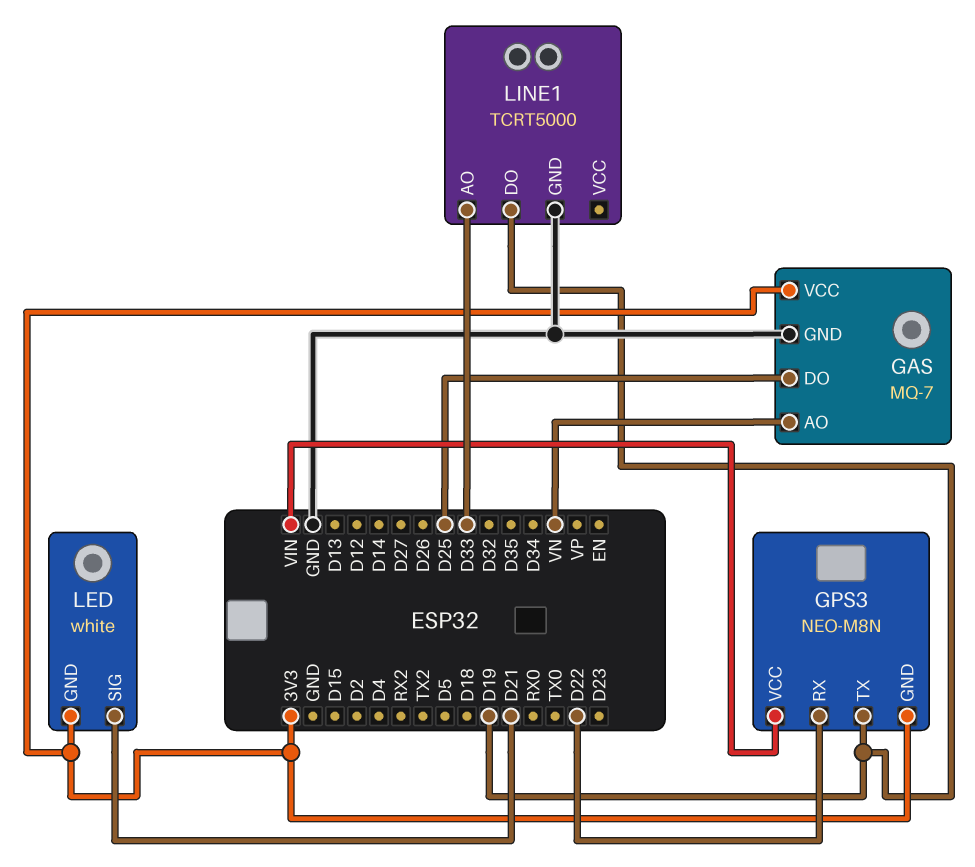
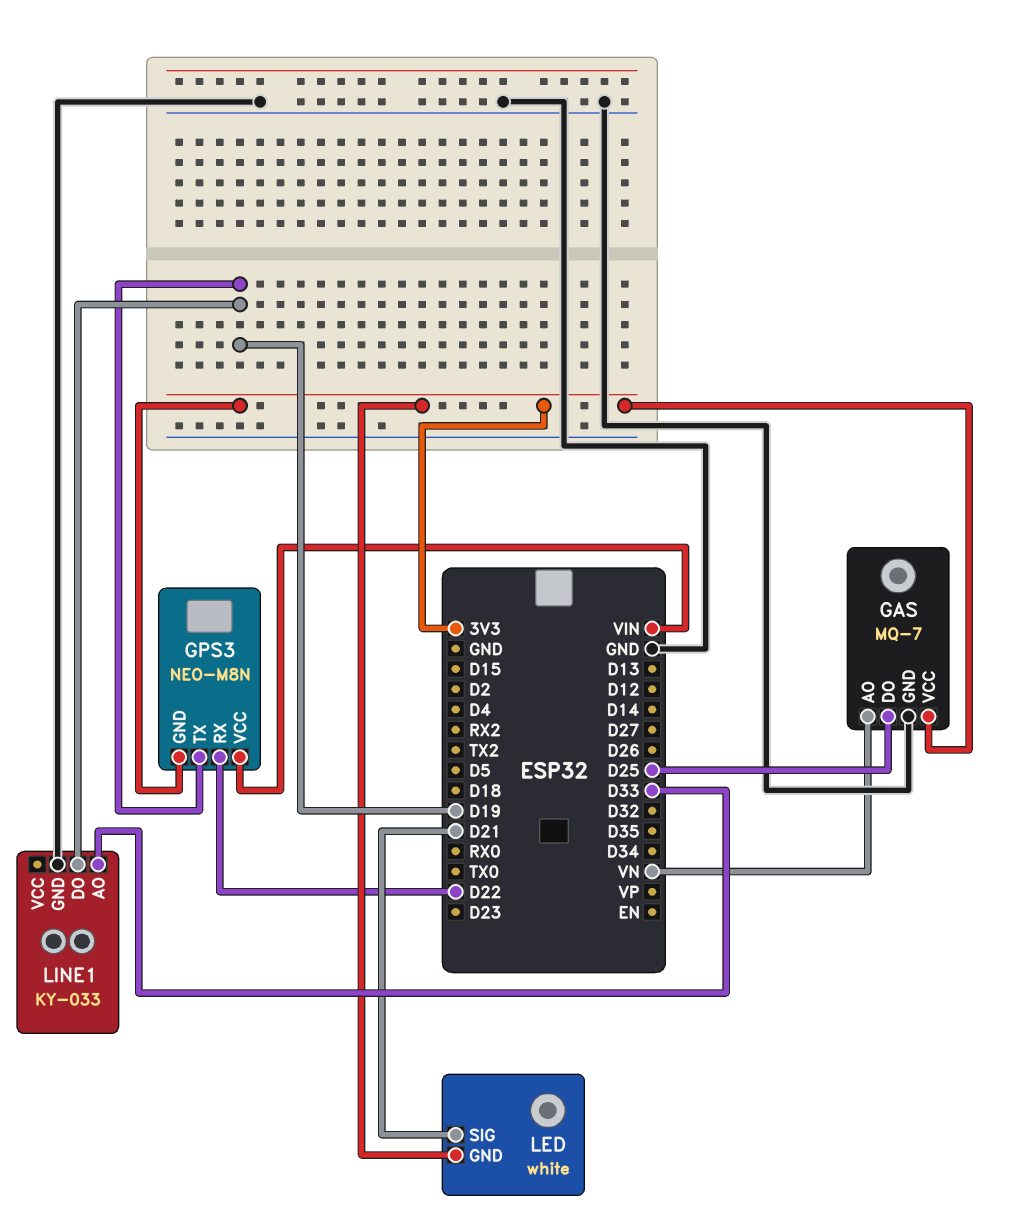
LINE1: TCRT5000 -> KY-033

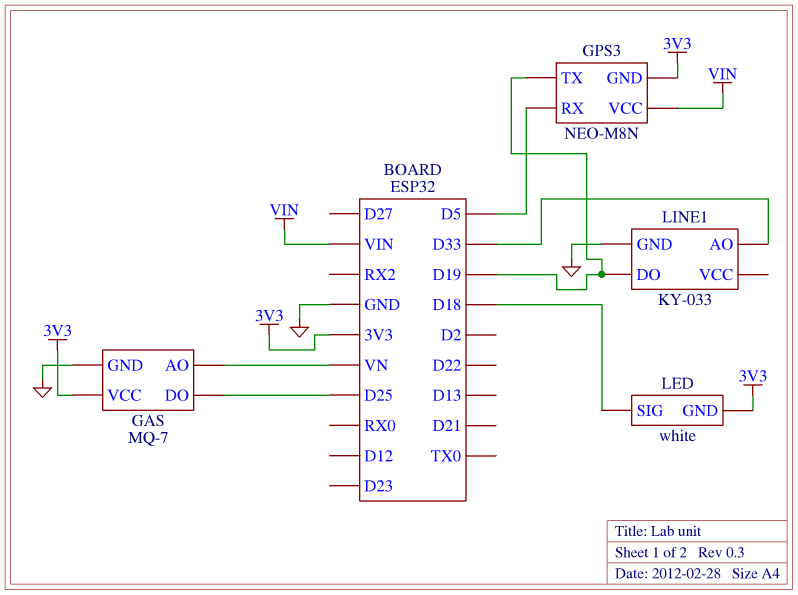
GPS3 pin RX: D22 -> D5
LED pin SIG: D21 -> D18

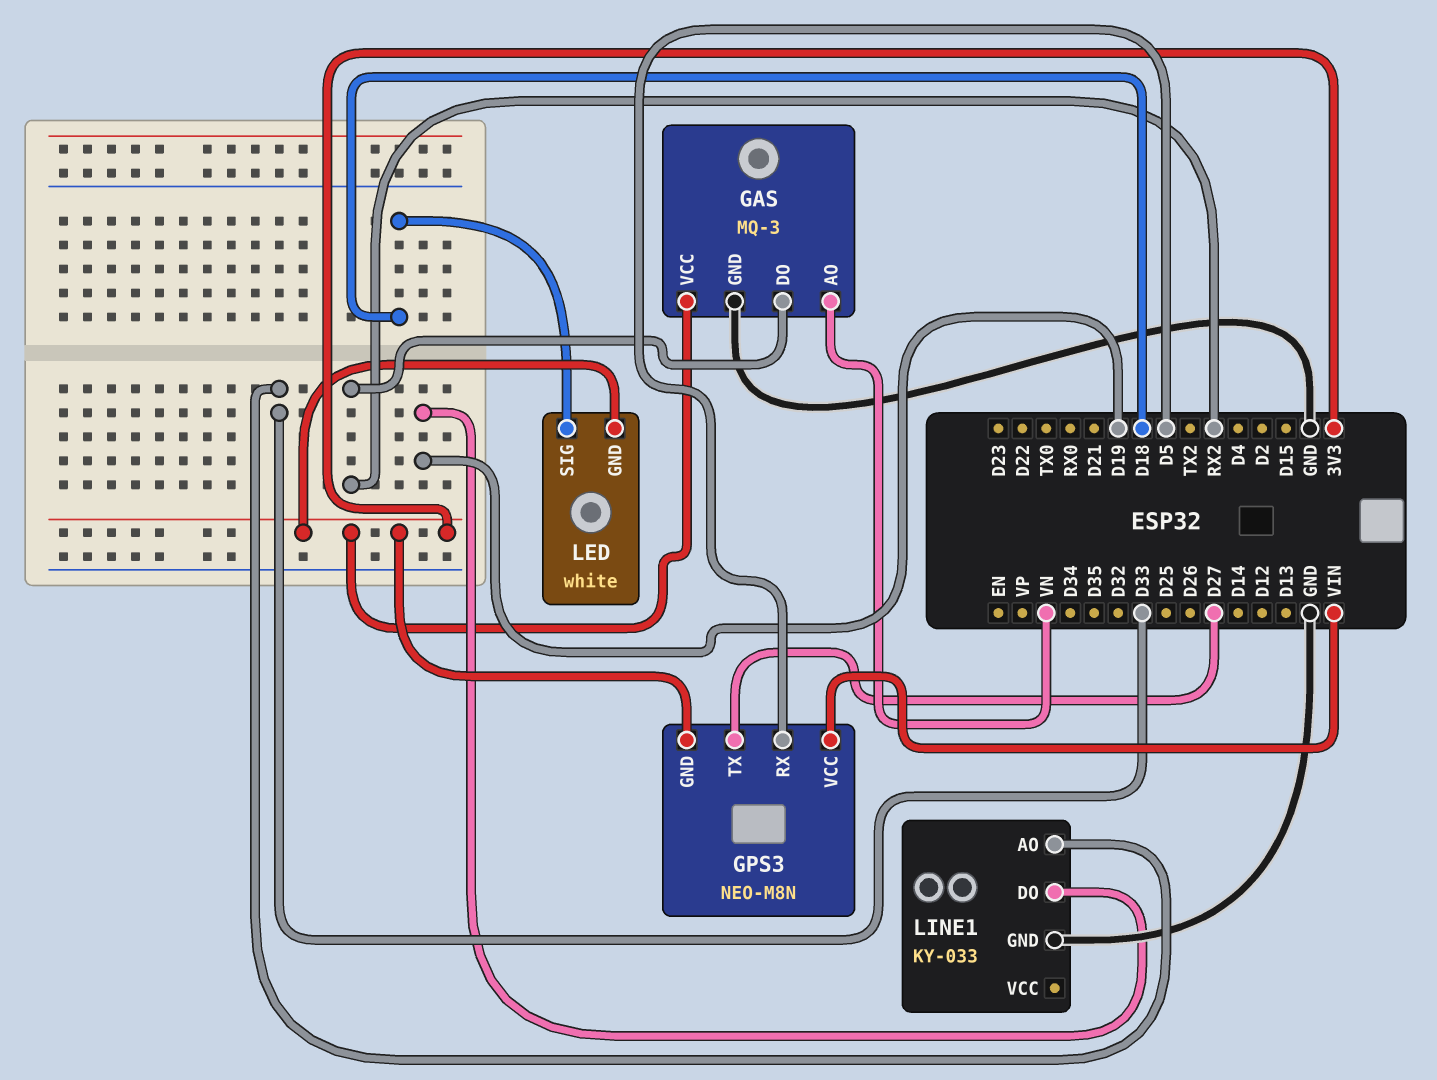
GAS: MQ-7 -> MQ-3
GAS pin DO: D25 -> RX2
GPS3 pin TX: D19 -> D27

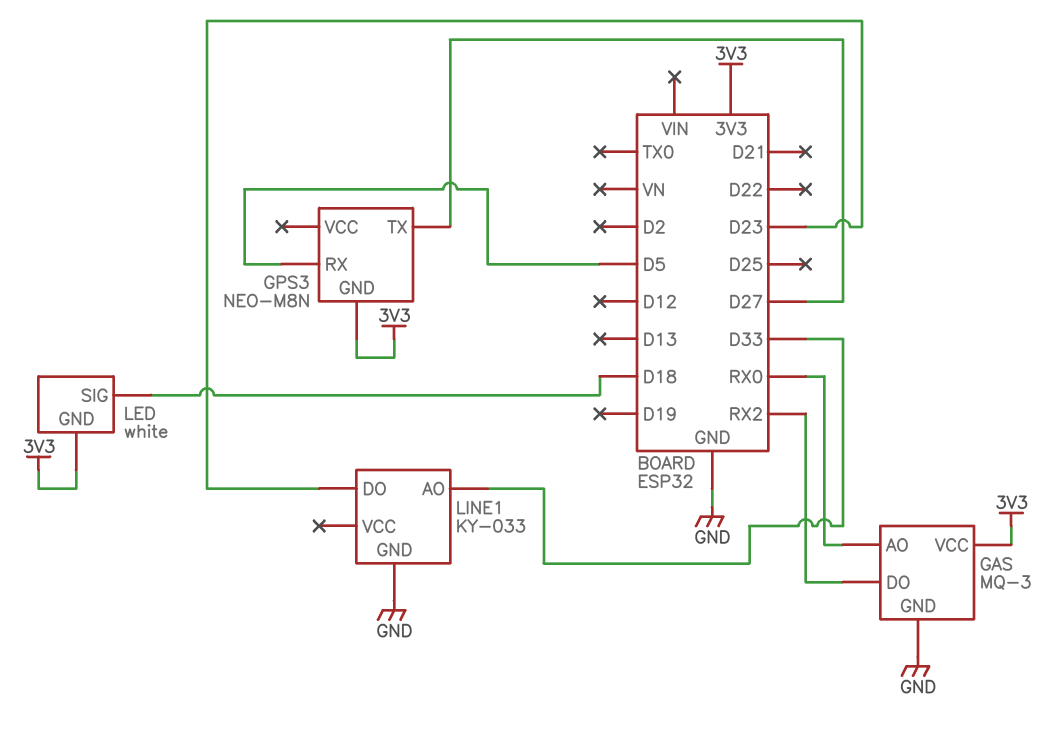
GAS pin AO: VN -> RX0
GPS3 pin VCC: VIN -> none
LINE1 pin DO: D19 -> D23

